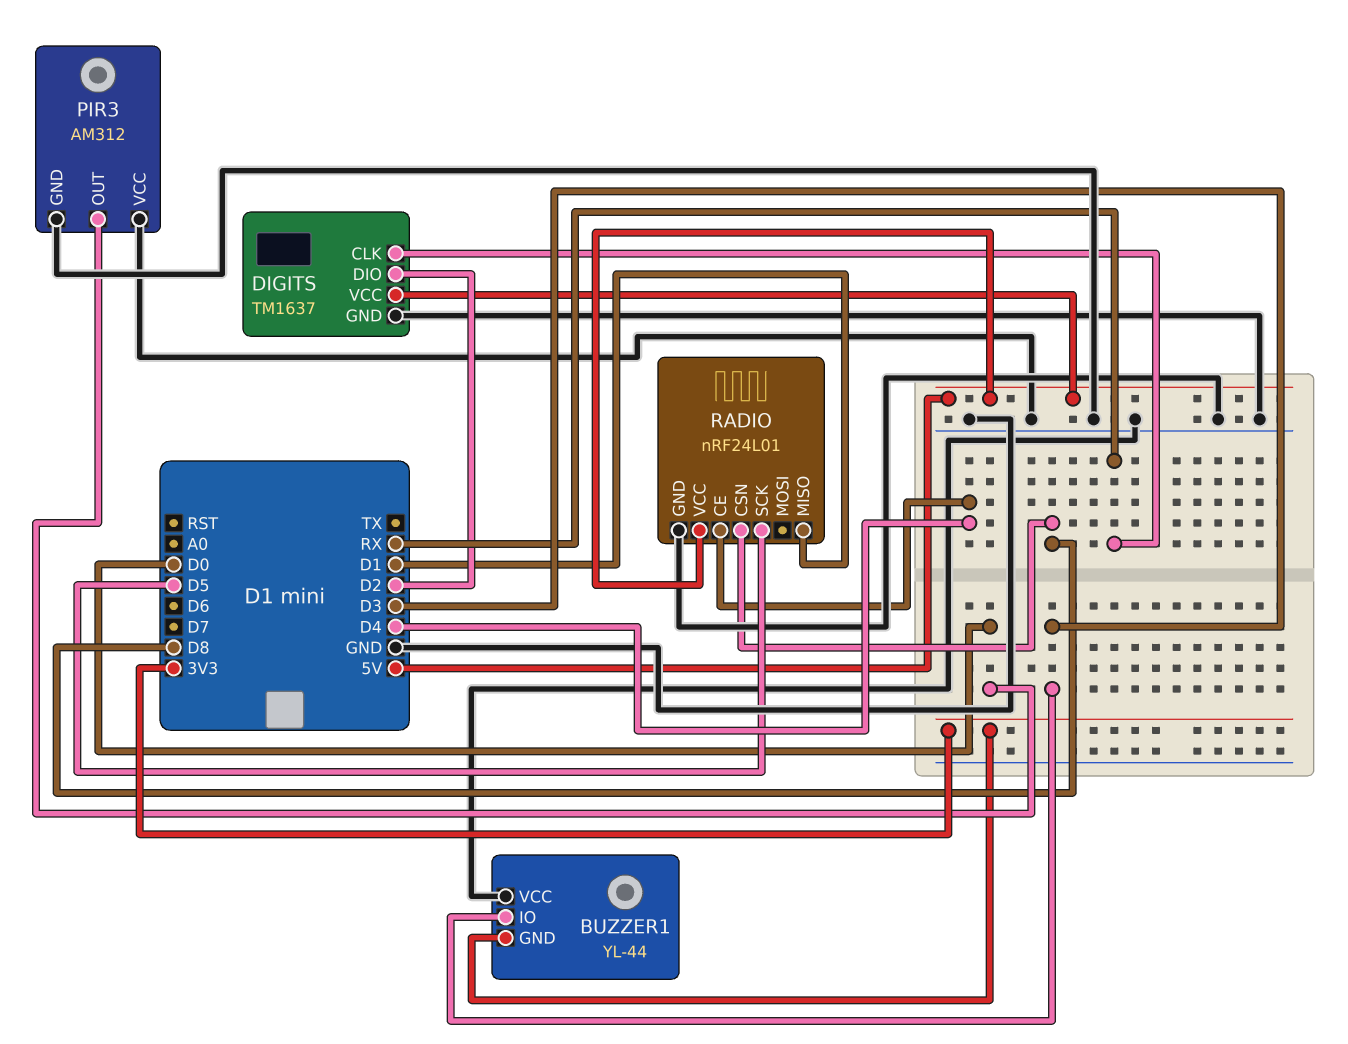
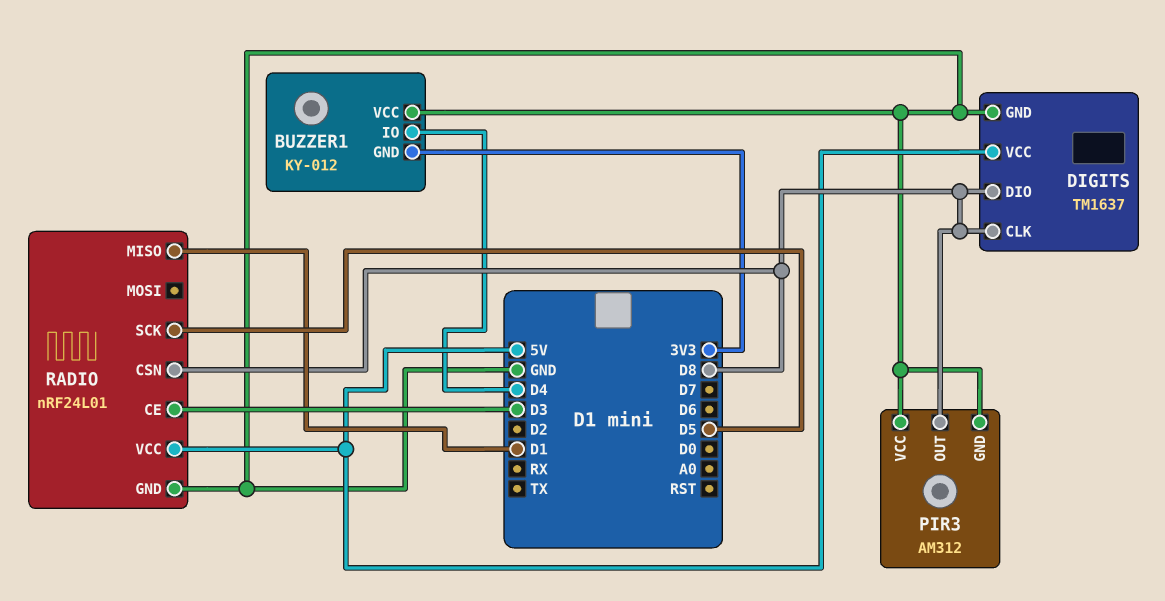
BUZZER1: YL-44 -> KY-012
BUZZER1 pin IO: D3 -> D4
DIGITS pin CLK: RX -> D8
DIGITS pin DIO: D2 -> D8
PIR3 pin OUT: D0 -> D8
RADIO pin CE: D4 -> D3

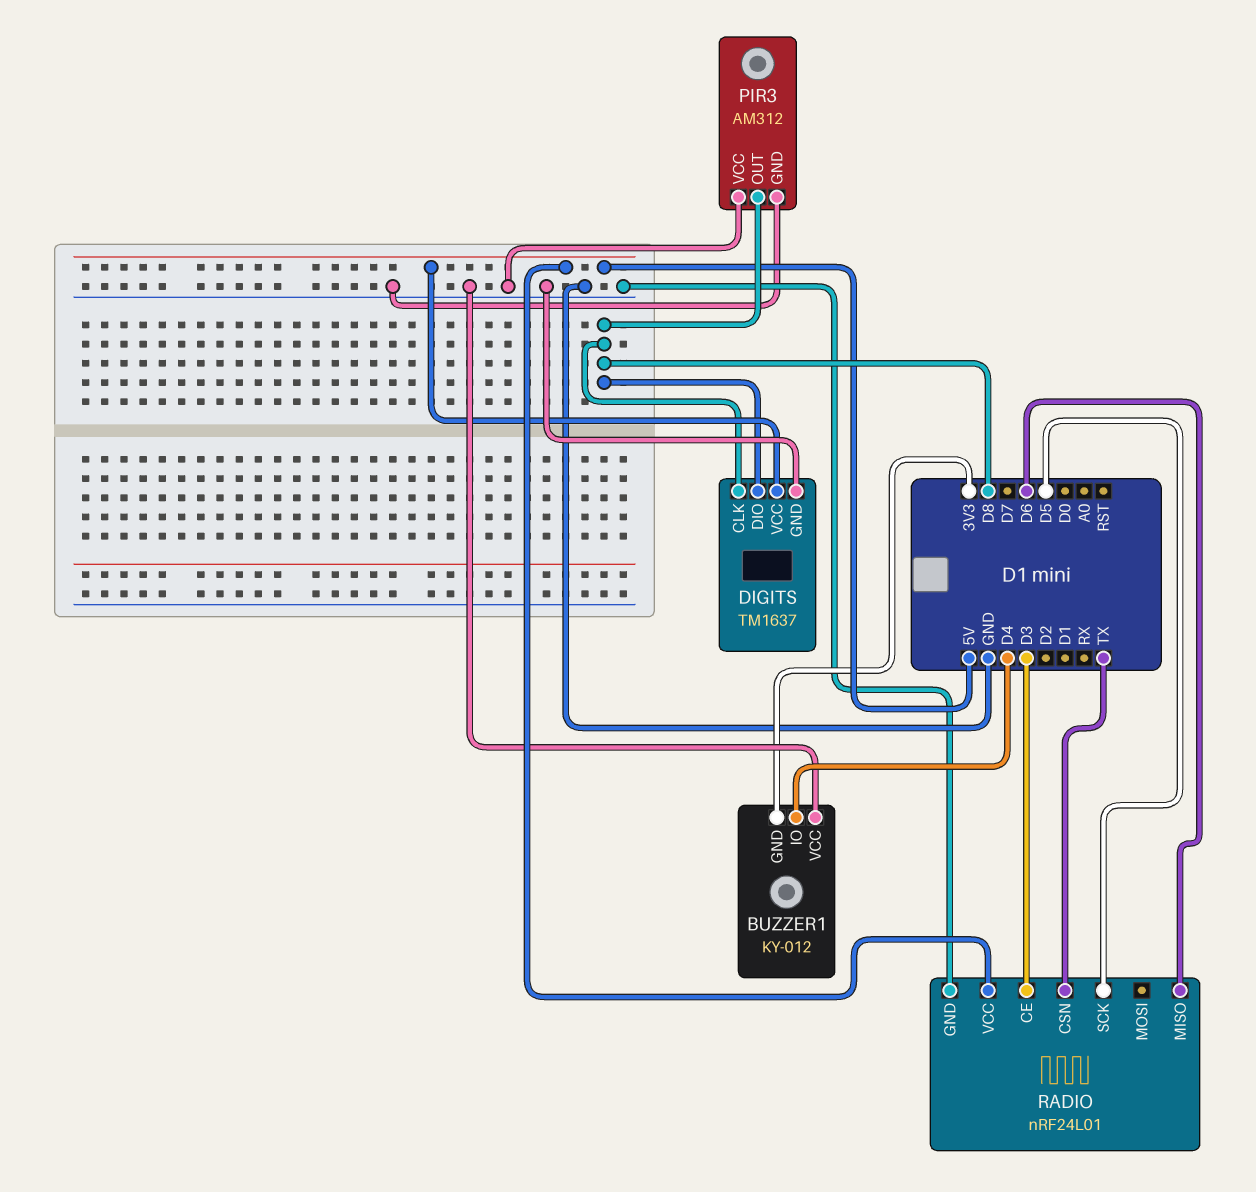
RADIO pin CSN: D8 -> TX
RADIO pin MISO: D1 -> D6

